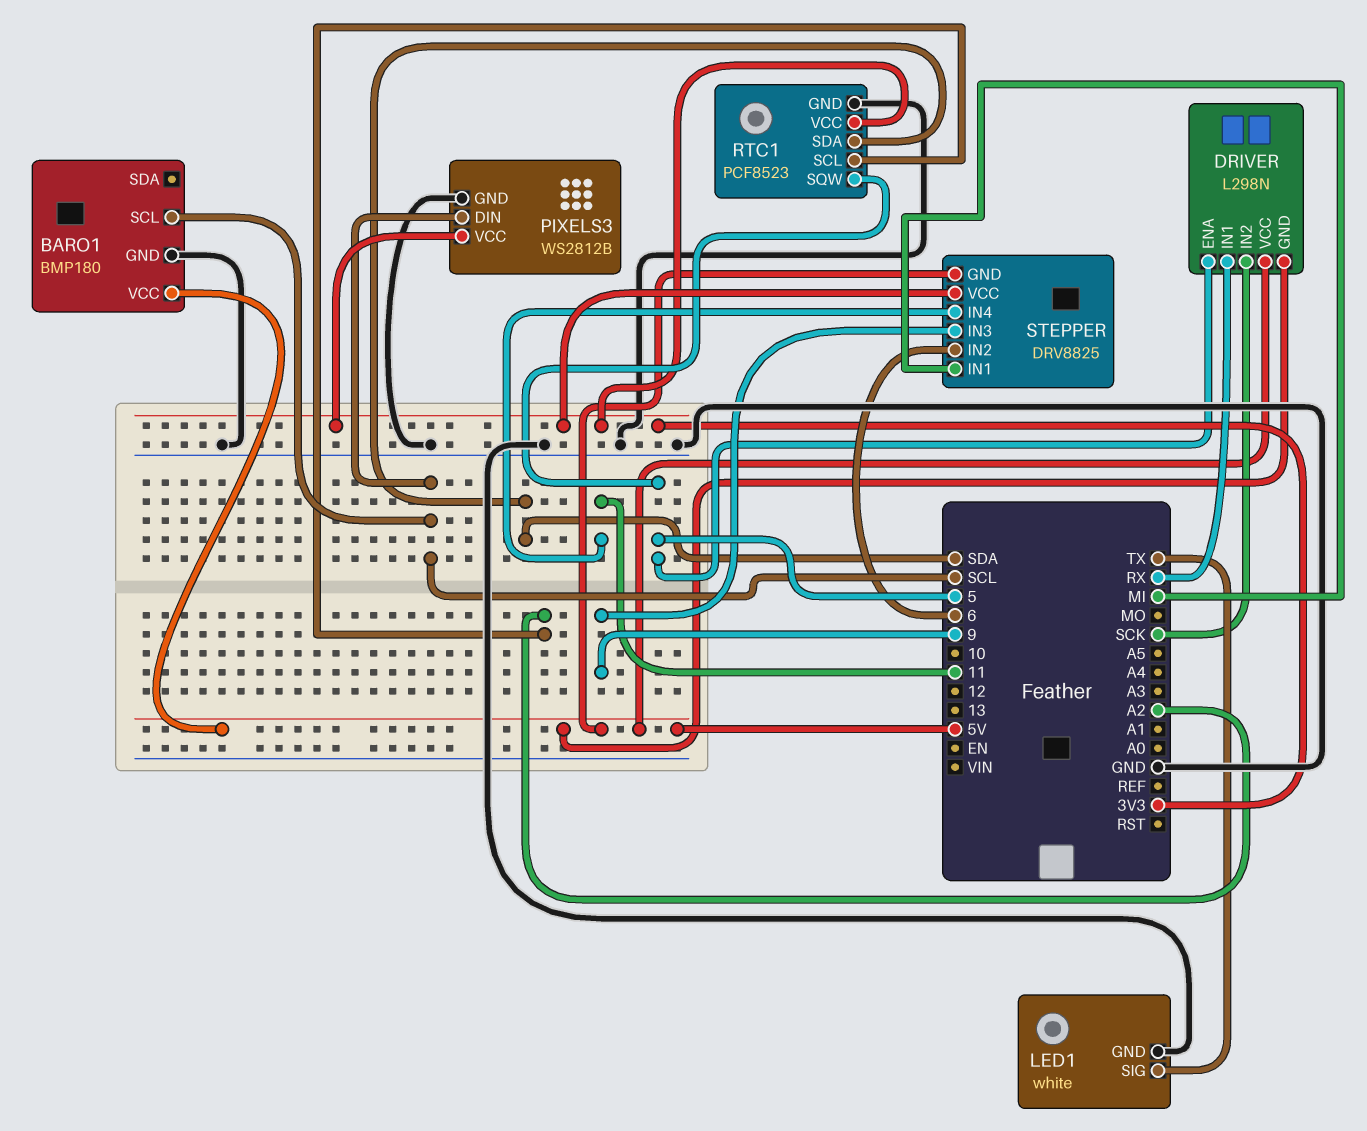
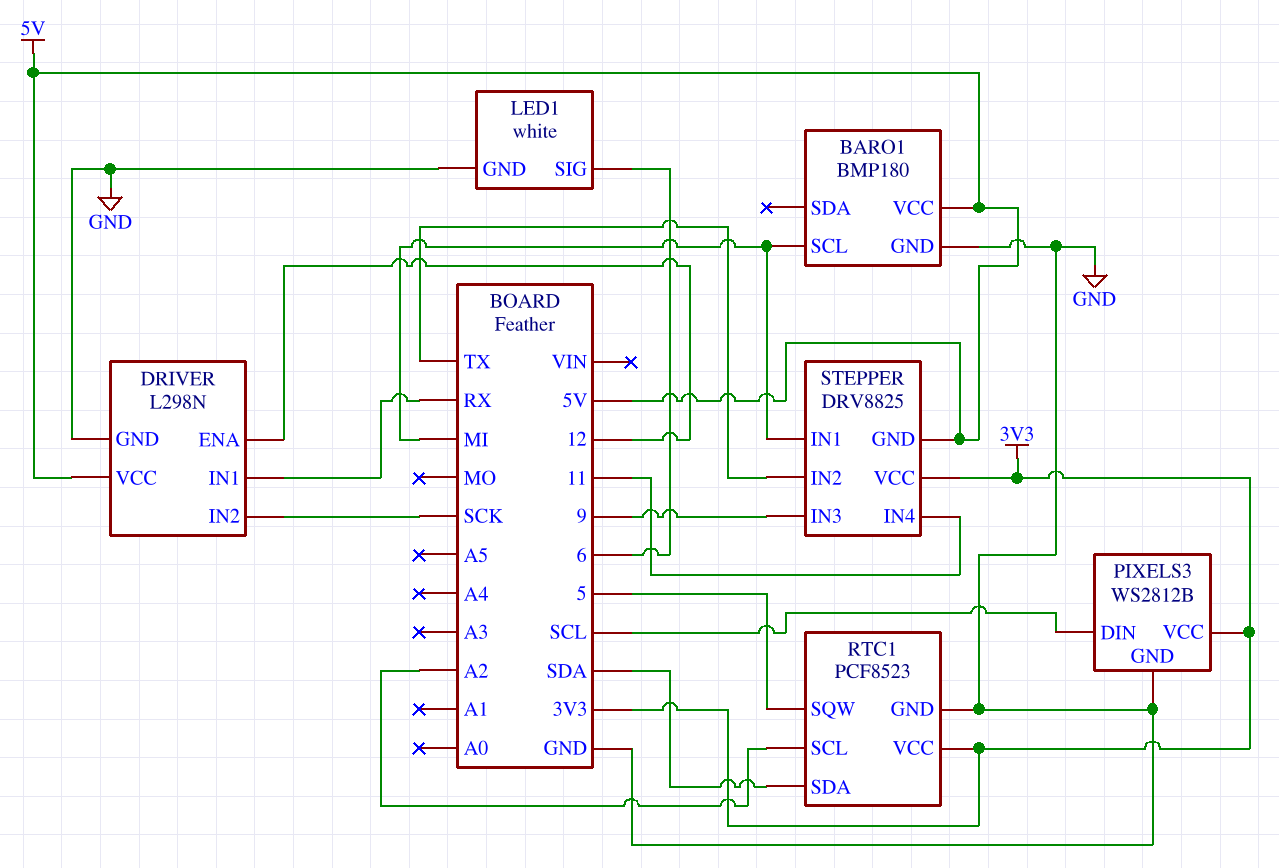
BARO1 pin SCL: SCL -> MI
DRIVER pin ENA: 5 -> 12
DRIVER pin GND: 5V -> GND
LED1 pin SIG: TX -> 6
STEPPER pin IN2: 6 -> TX

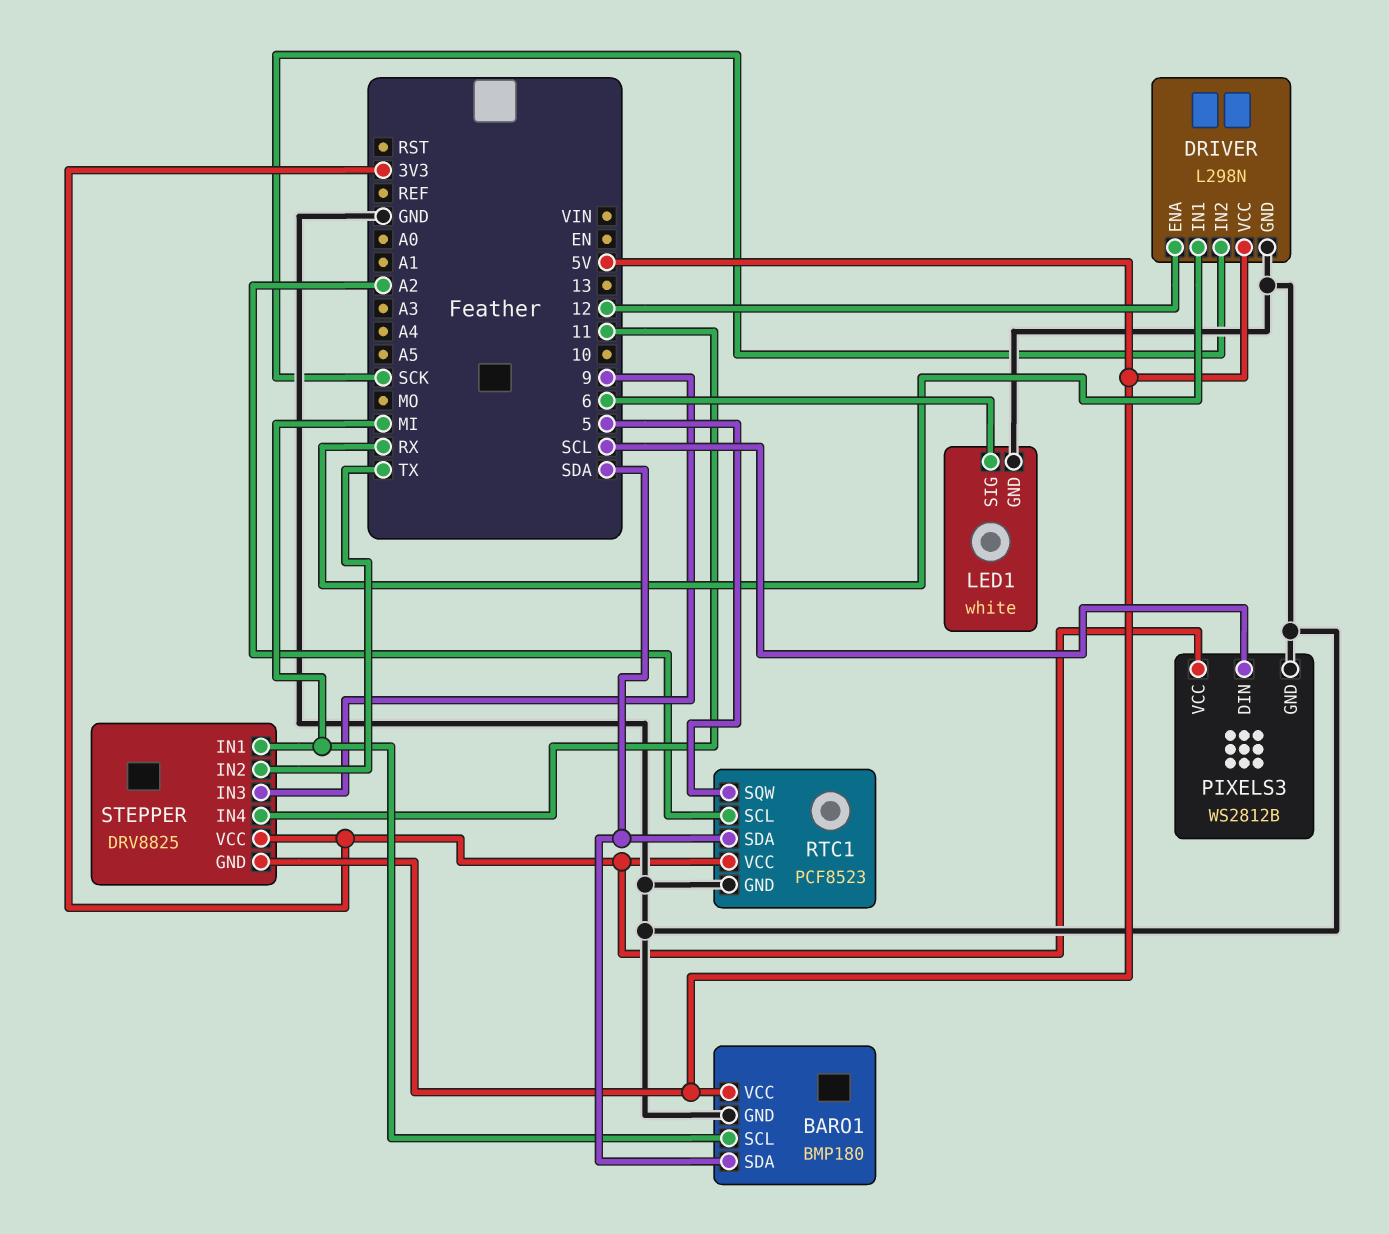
BARO1 pin SDA: none -> SDA

